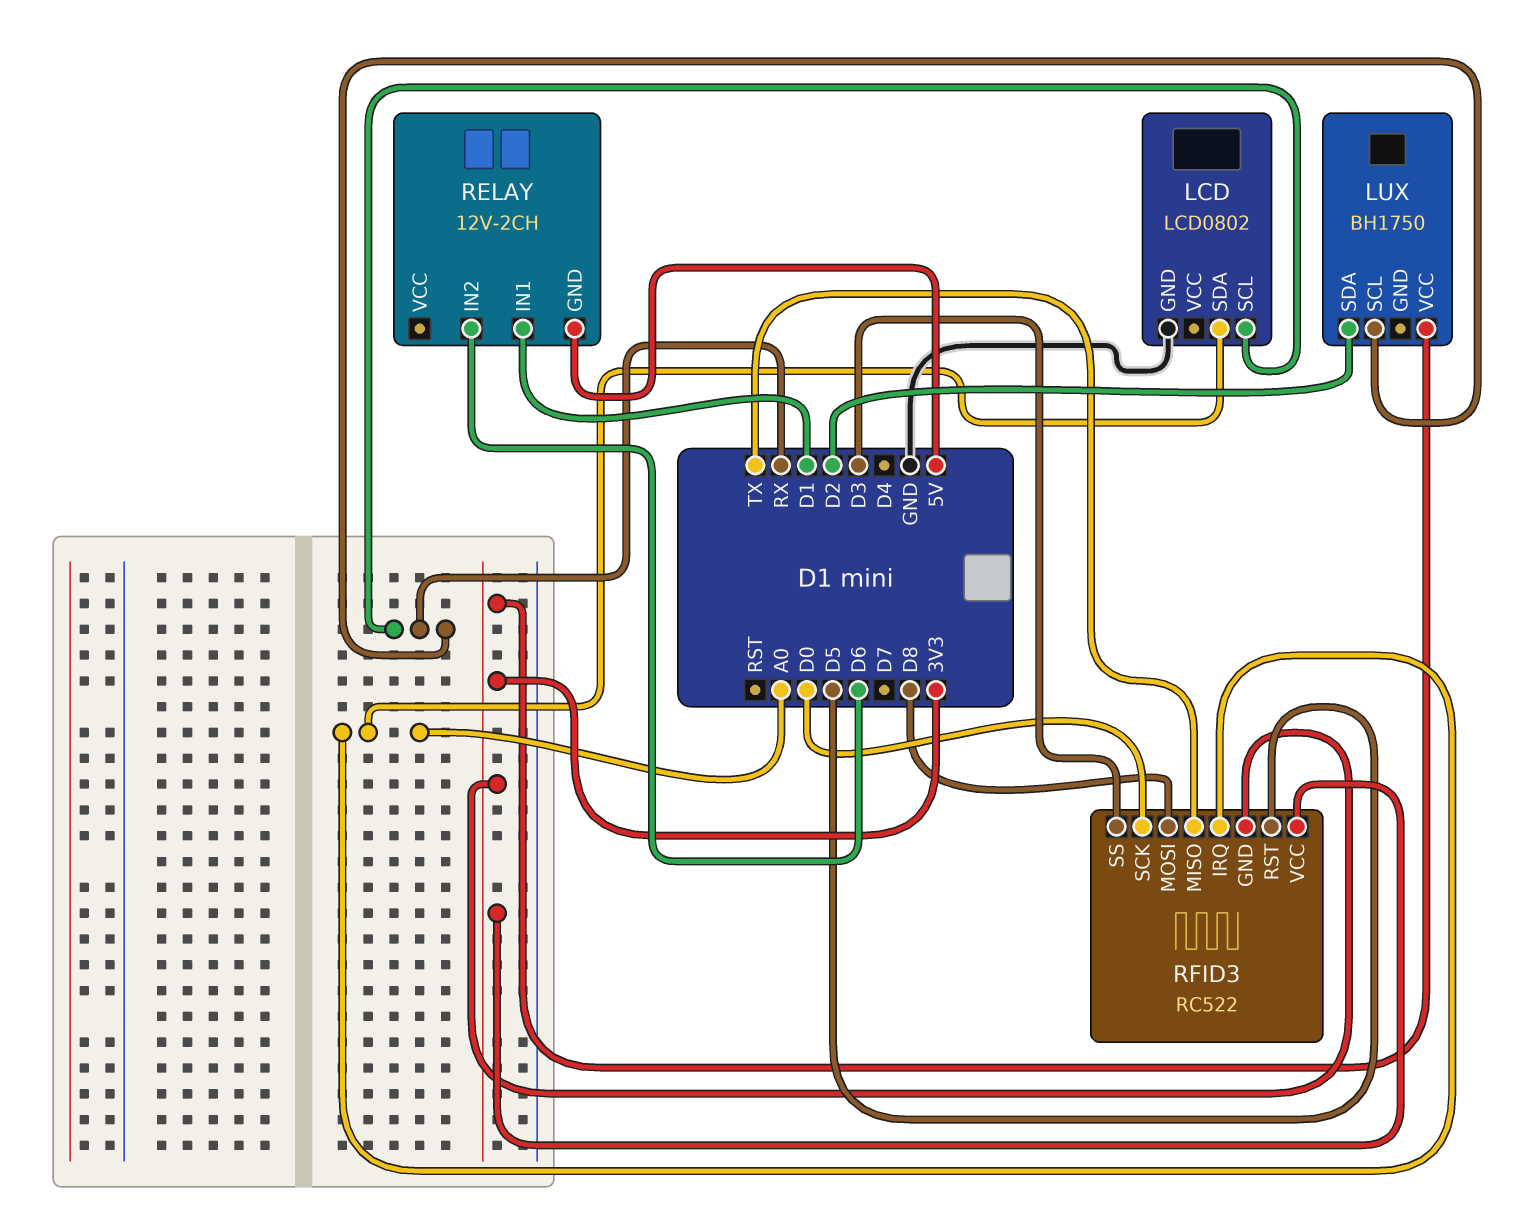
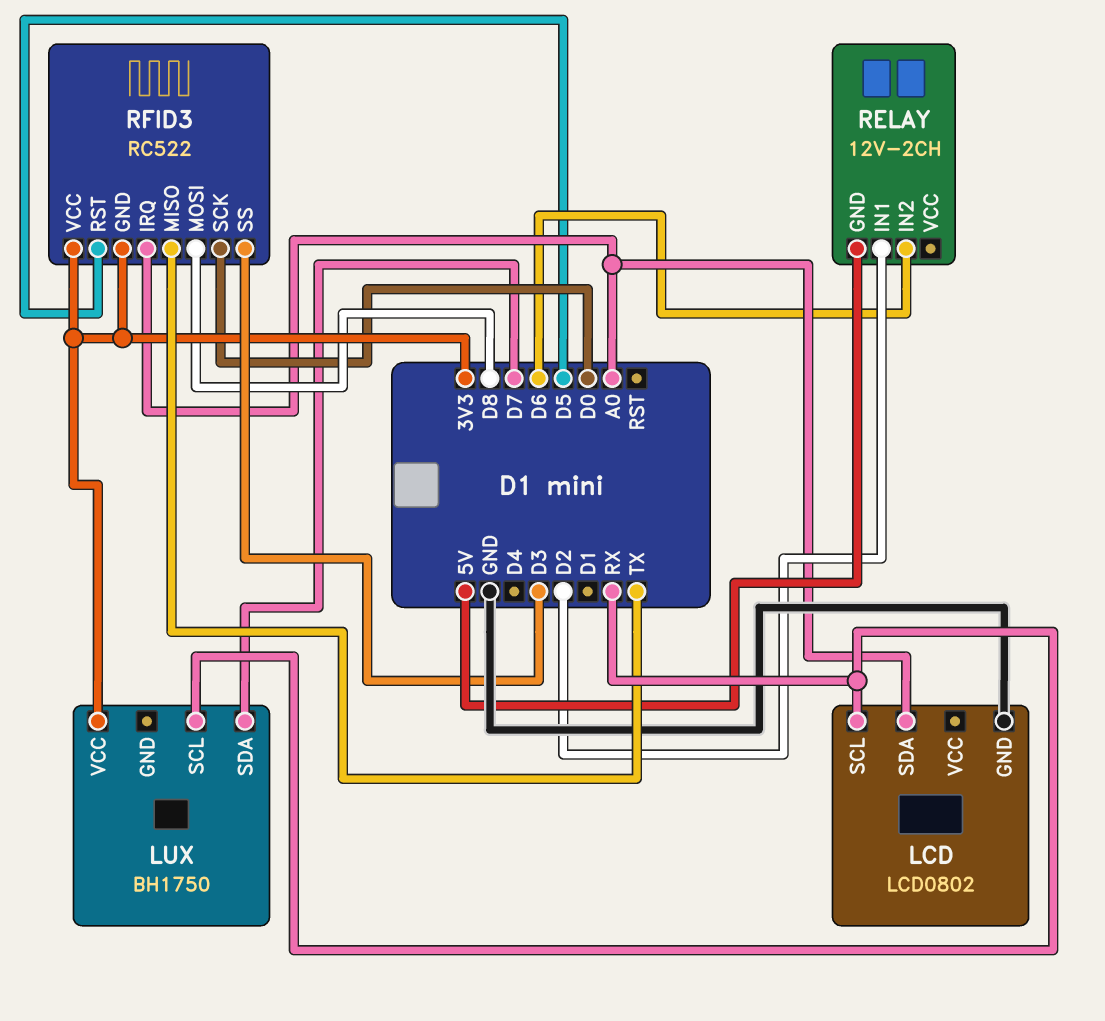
LUX pin SDA: D2 -> D7
RELAY pin IN1: D1 -> D2

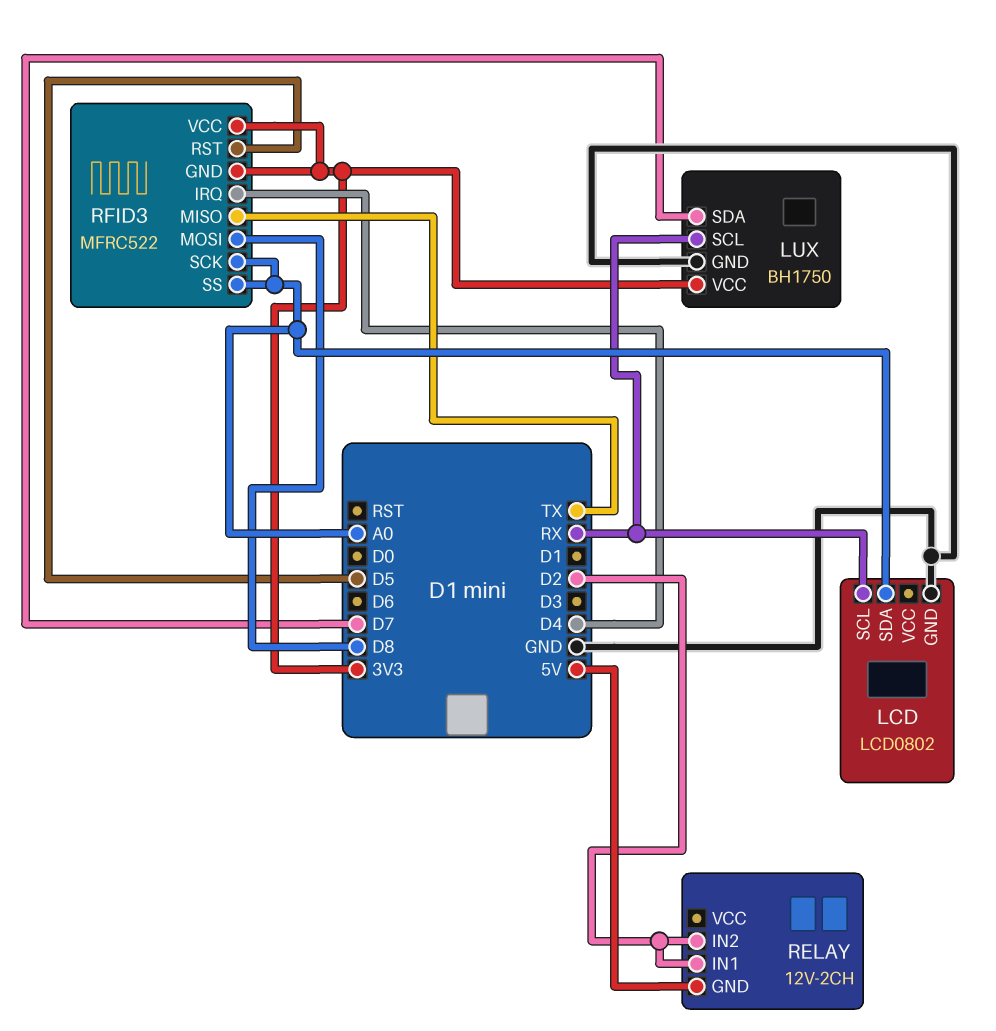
LUX pin GND: none -> GND
RELAY pin IN2: D6 -> D2
RFID3: RC522 -> MFRC522
RFID3 pin IRQ: A0 -> D4
RFID3 pin SCK: D0 -> A0
RFID3 pin SS: D3 -> A0

